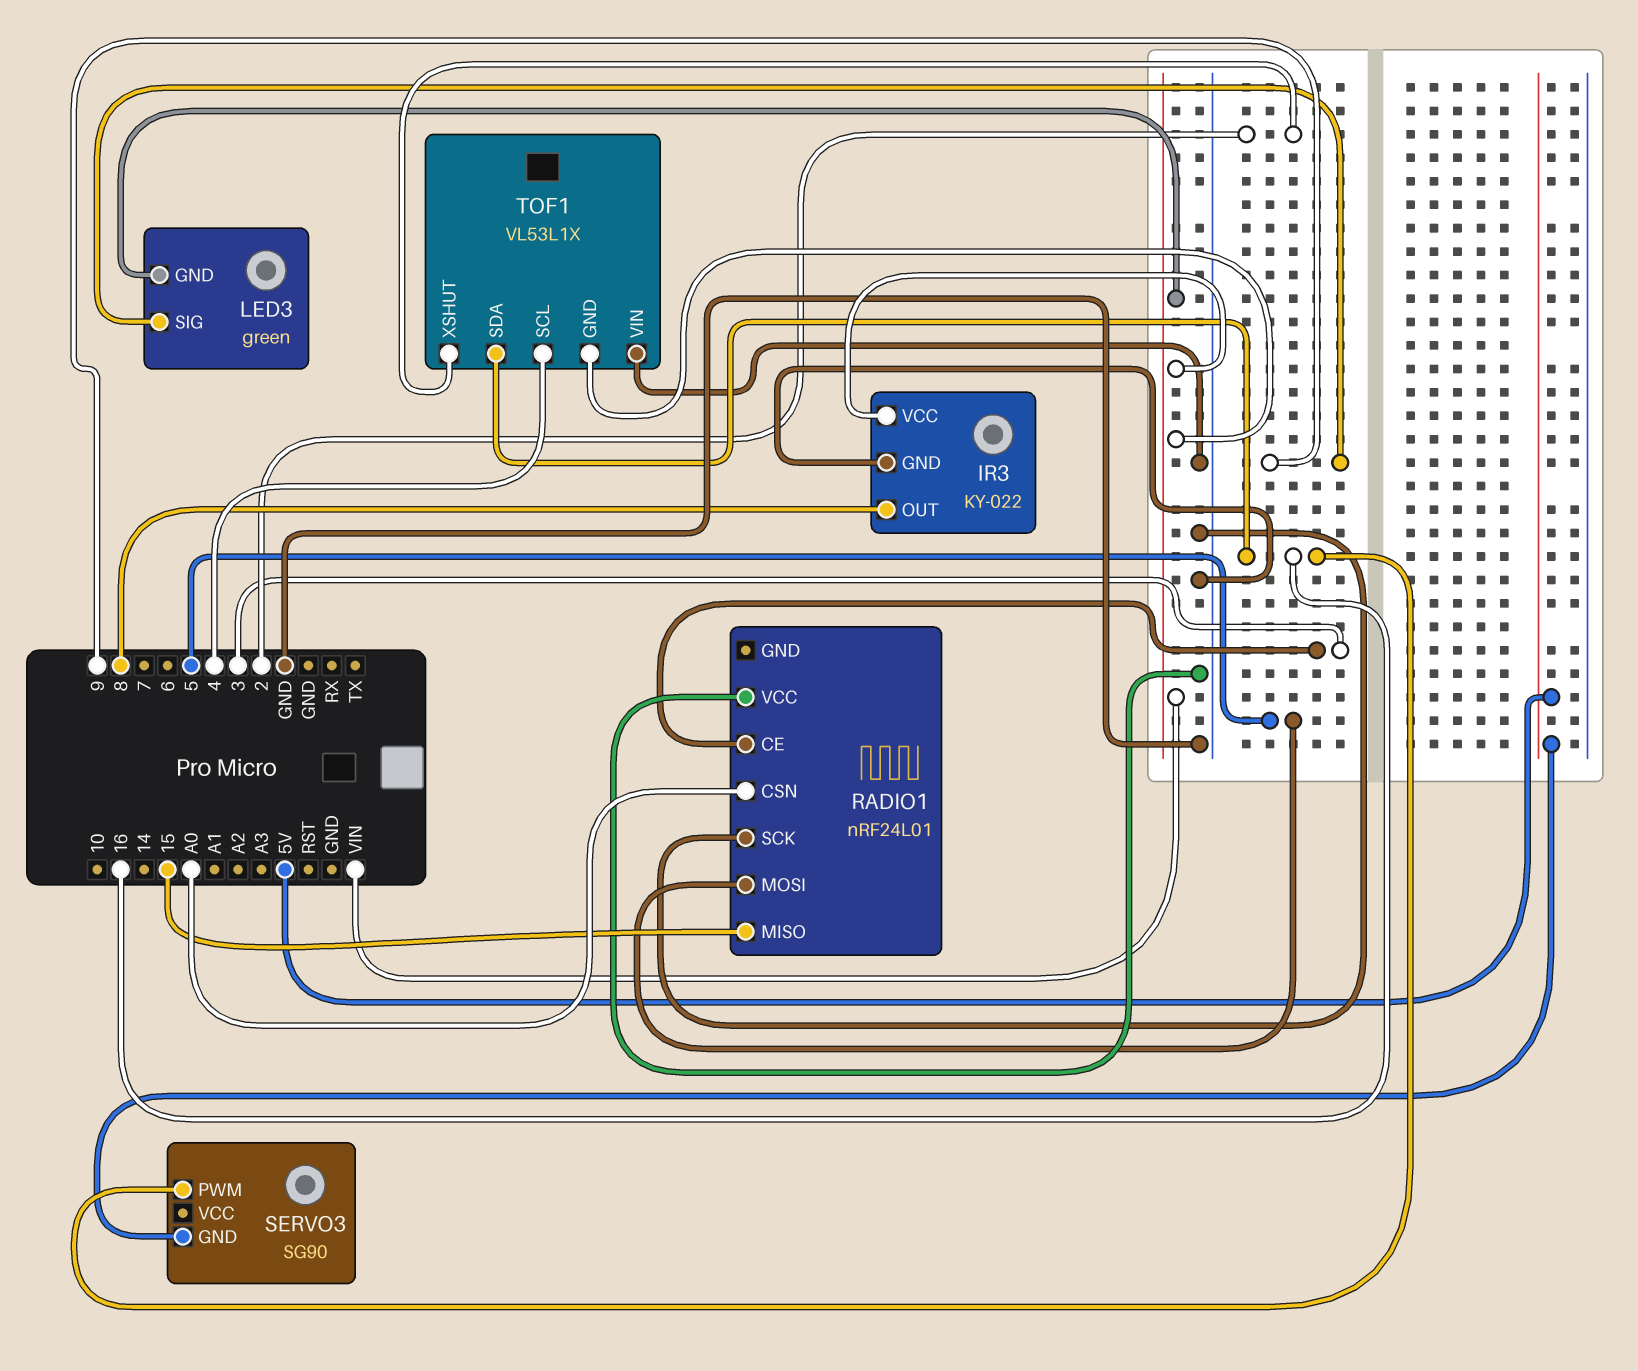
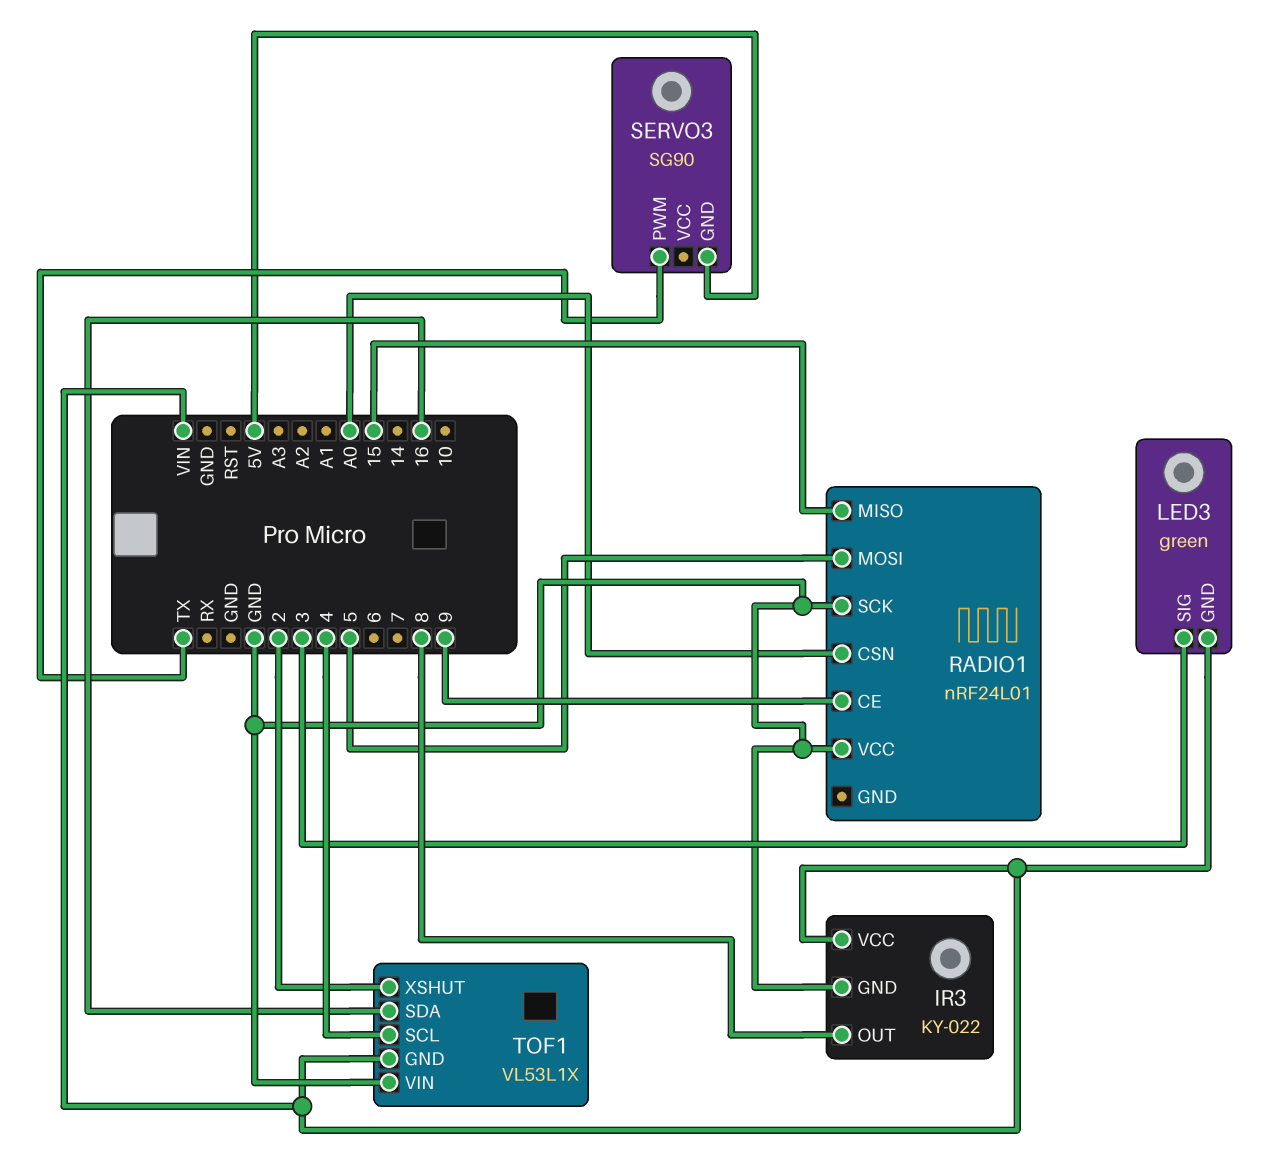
LED3 pin SIG: 9 -> 3
RADIO1 pin CE: 3 -> 9
SERVO3 pin PWM: 16 -> TX

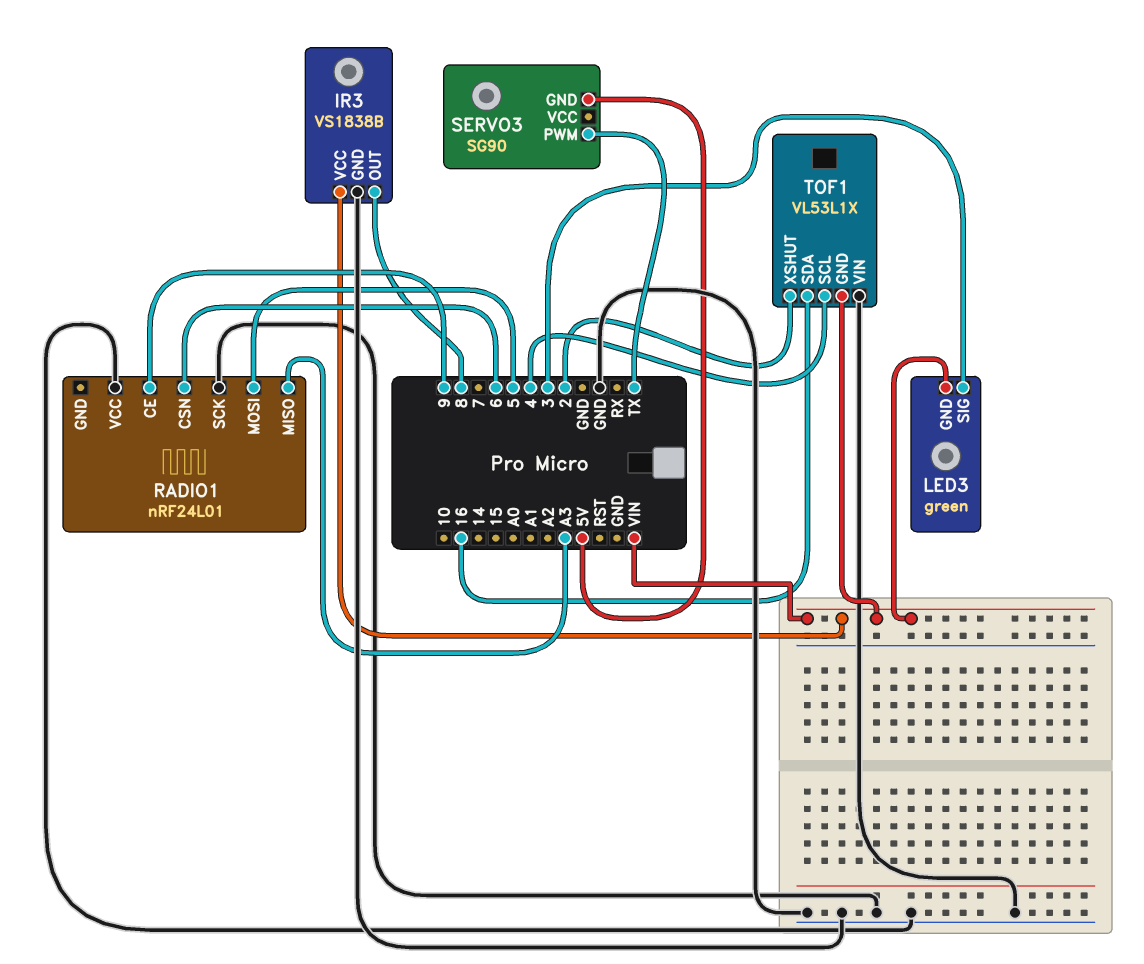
IR3: KY-022 -> VS1838B
RADIO1 pin CSN: A0 -> 6
RADIO1 pin MISO: 15 -> A3

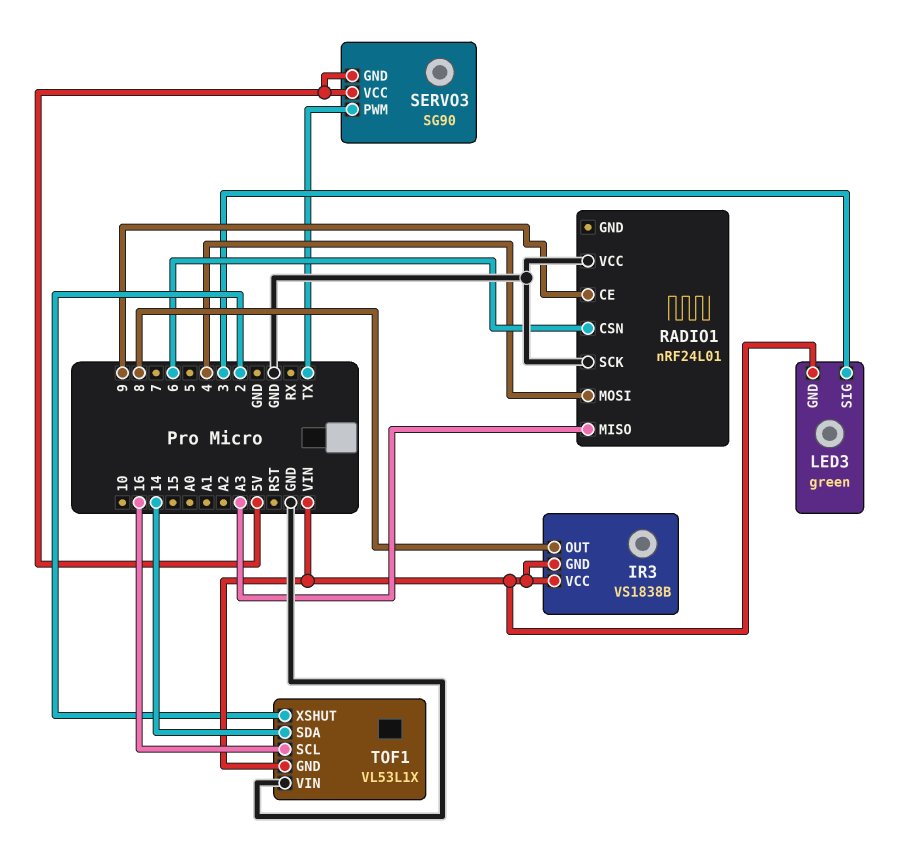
IR3 pin GND: GND -> VIN
RADIO1 pin MOSI: 5 -> 4
SERVO3 pin VCC: none -> 5V
TOF1 pin SCL: 4 -> 16
TOF1 pin SDA: 16 -> 14

